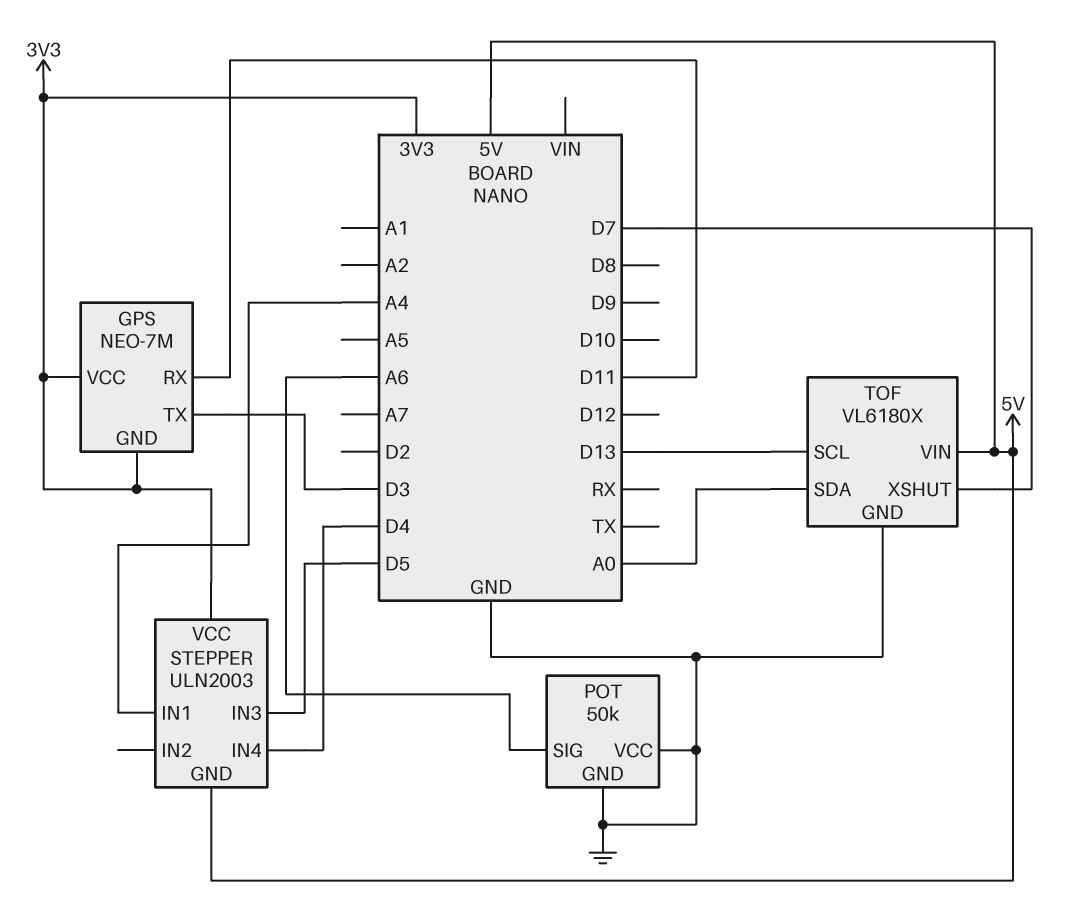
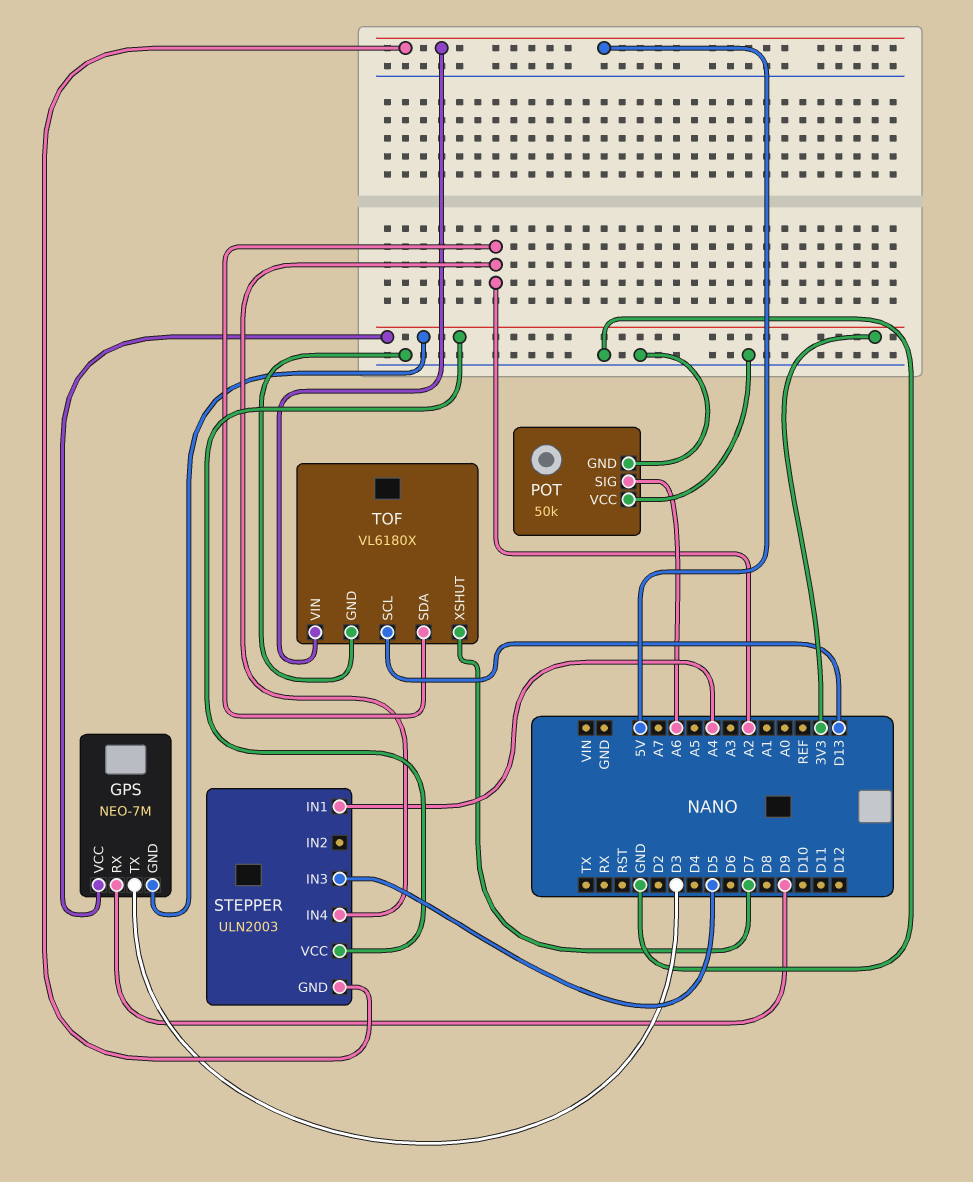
GPS pin RX: D11 -> D9
STEPPER pin IN4: D4 -> A2
TOF pin SDA: A0 -> A2

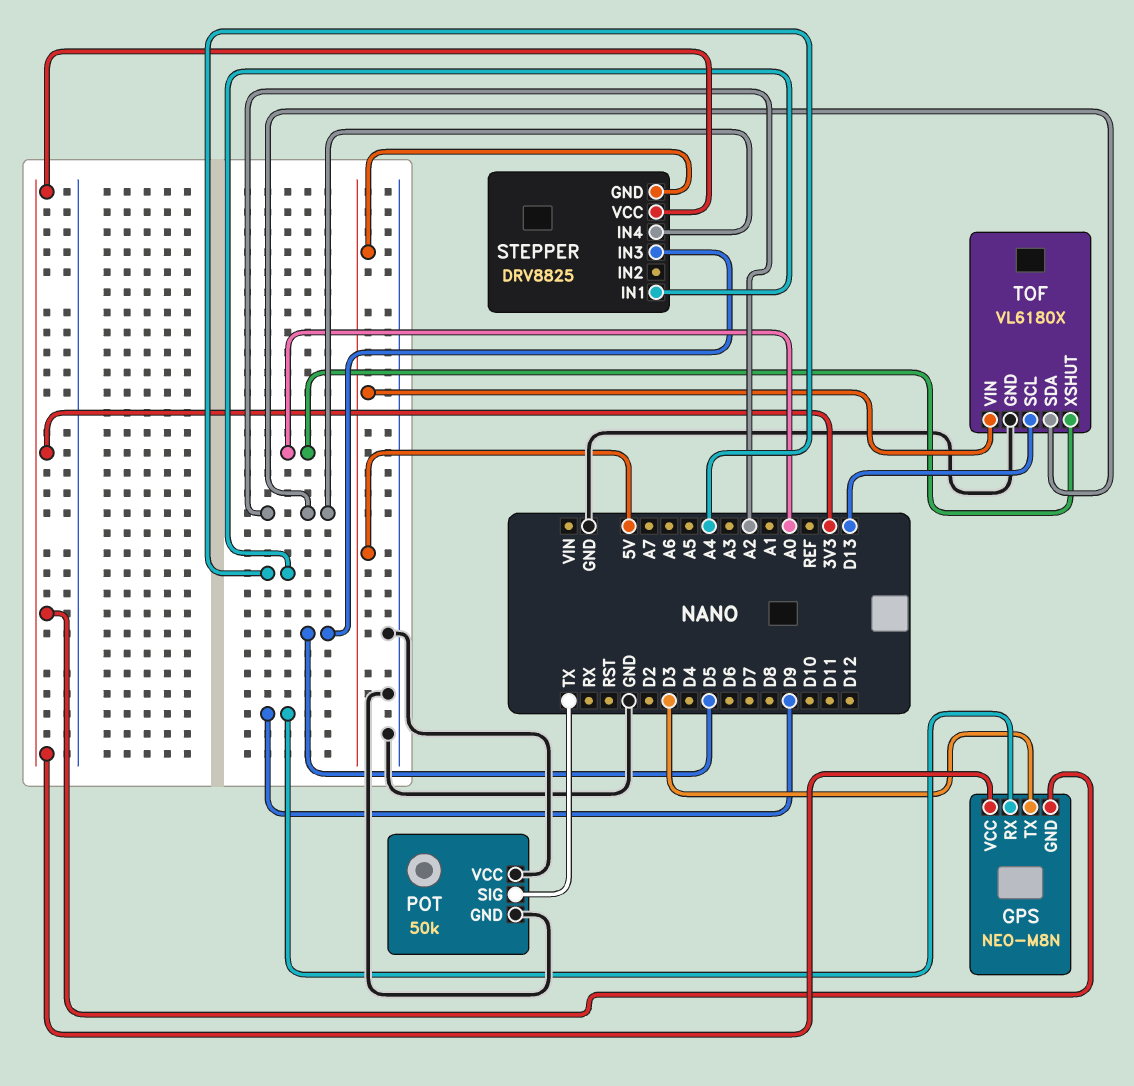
GPS: NEO-7M -> NEO-M8N
POT pin SIG: A6 -> TX
STEPPER: ULN2003 -> DRV8825
TOF pin XSHUT: D7 -> A0

